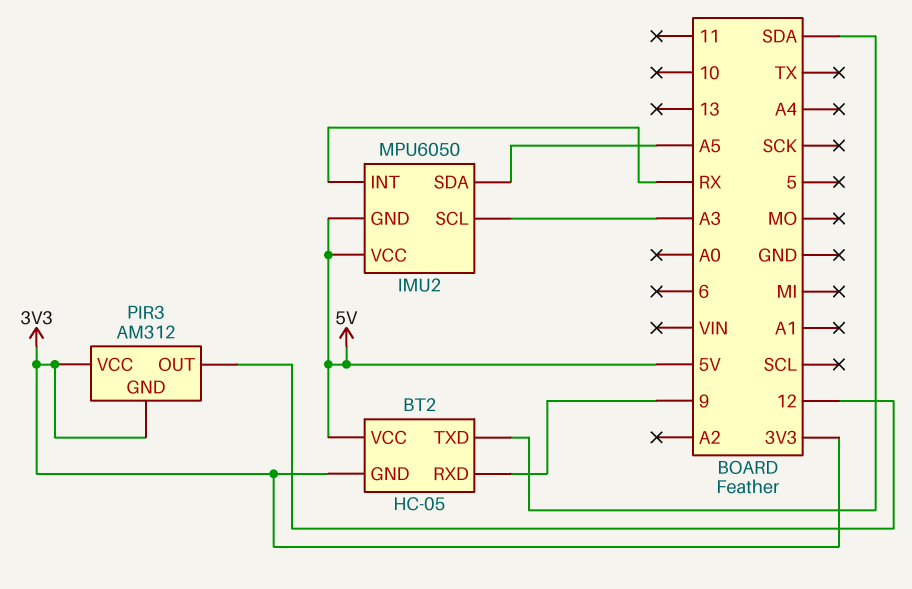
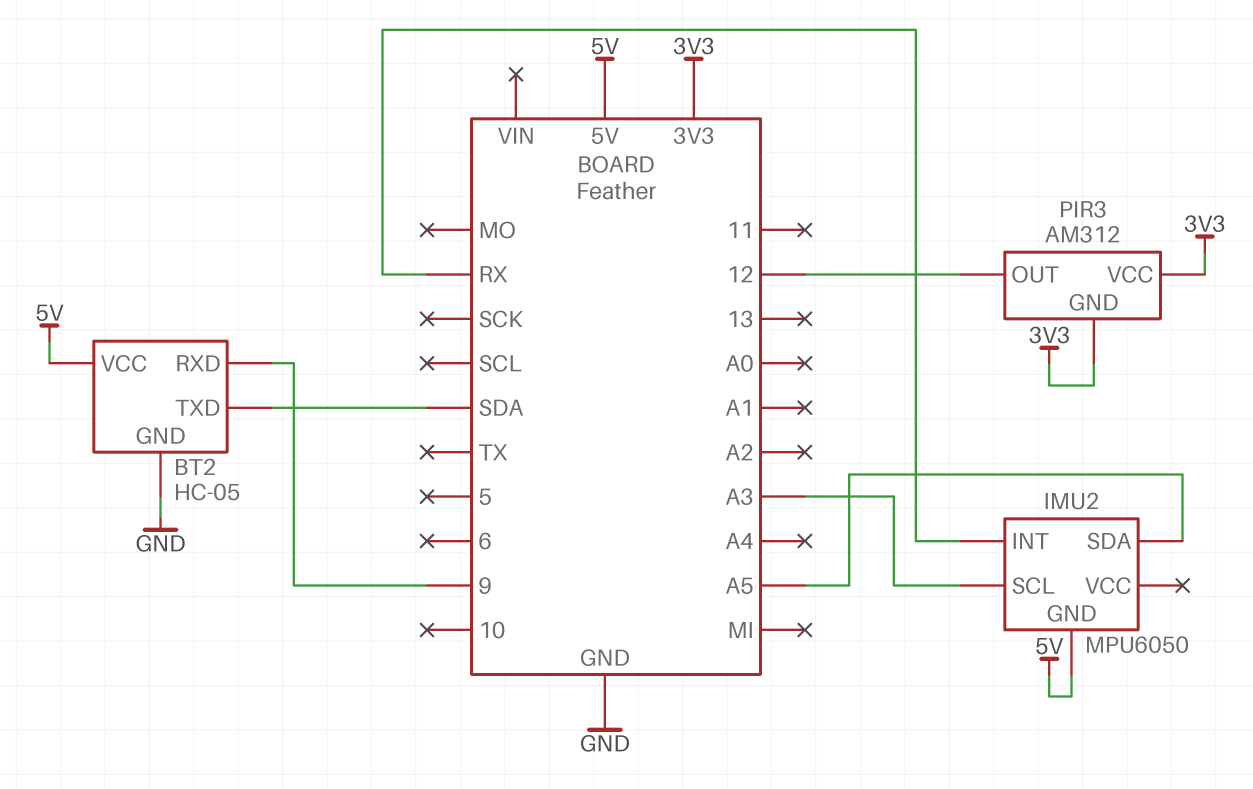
BT2 pin GND: 3V3 -> GND
IMU2 pin VCC: 5V -> none

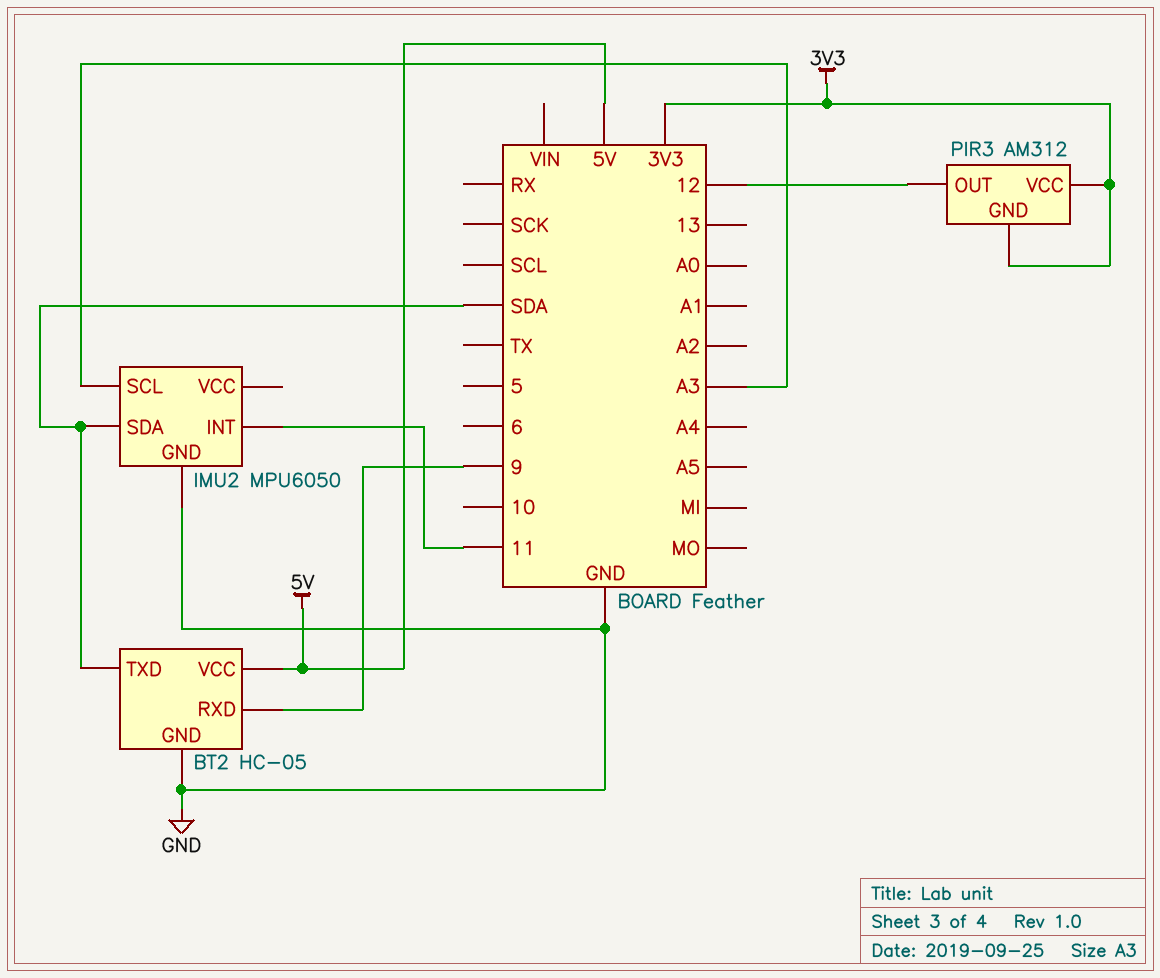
IMU2 pin GND: 5V -> GND
IMU2 pin INT: RX -> 11
IMU2 pin SDA: A5 -> SDA

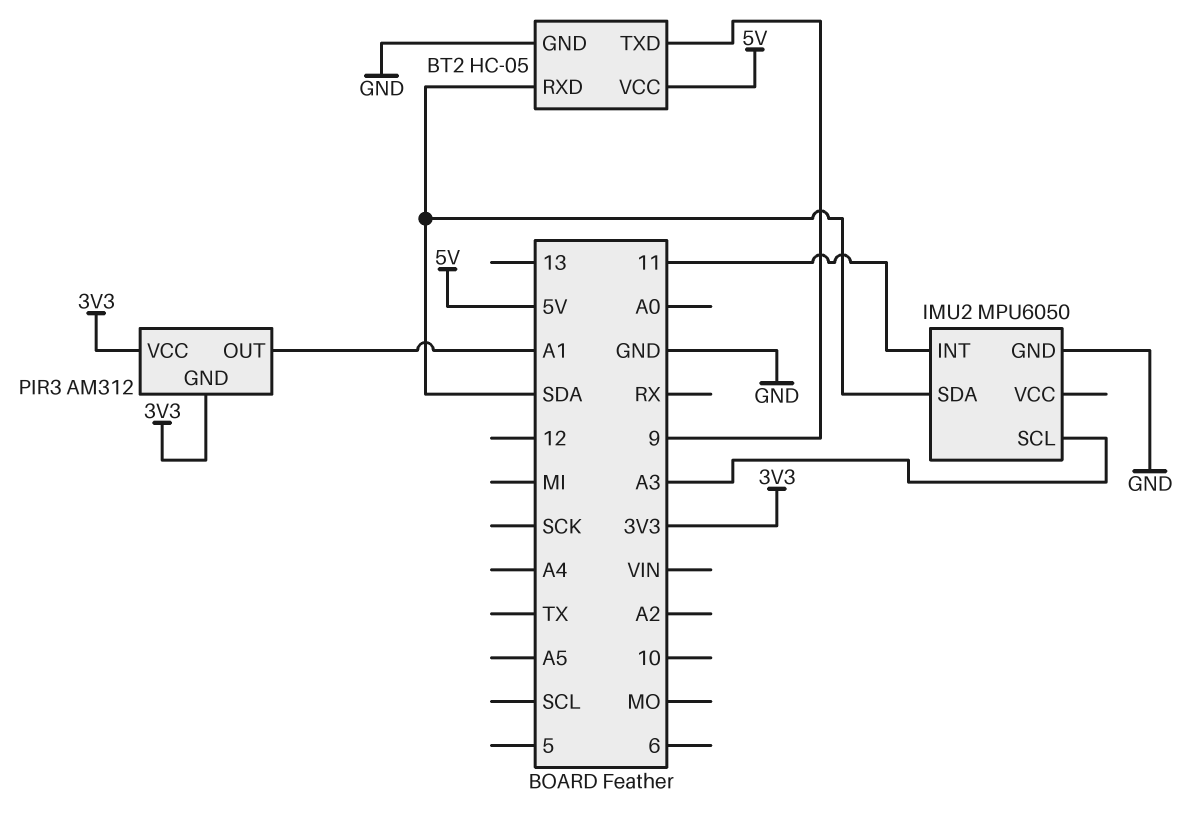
BT2 pin RXD: 9 -> SDA
BT2 pin TXD: SDA -> 9
PIR3 pin OUT: 12 -> A1

